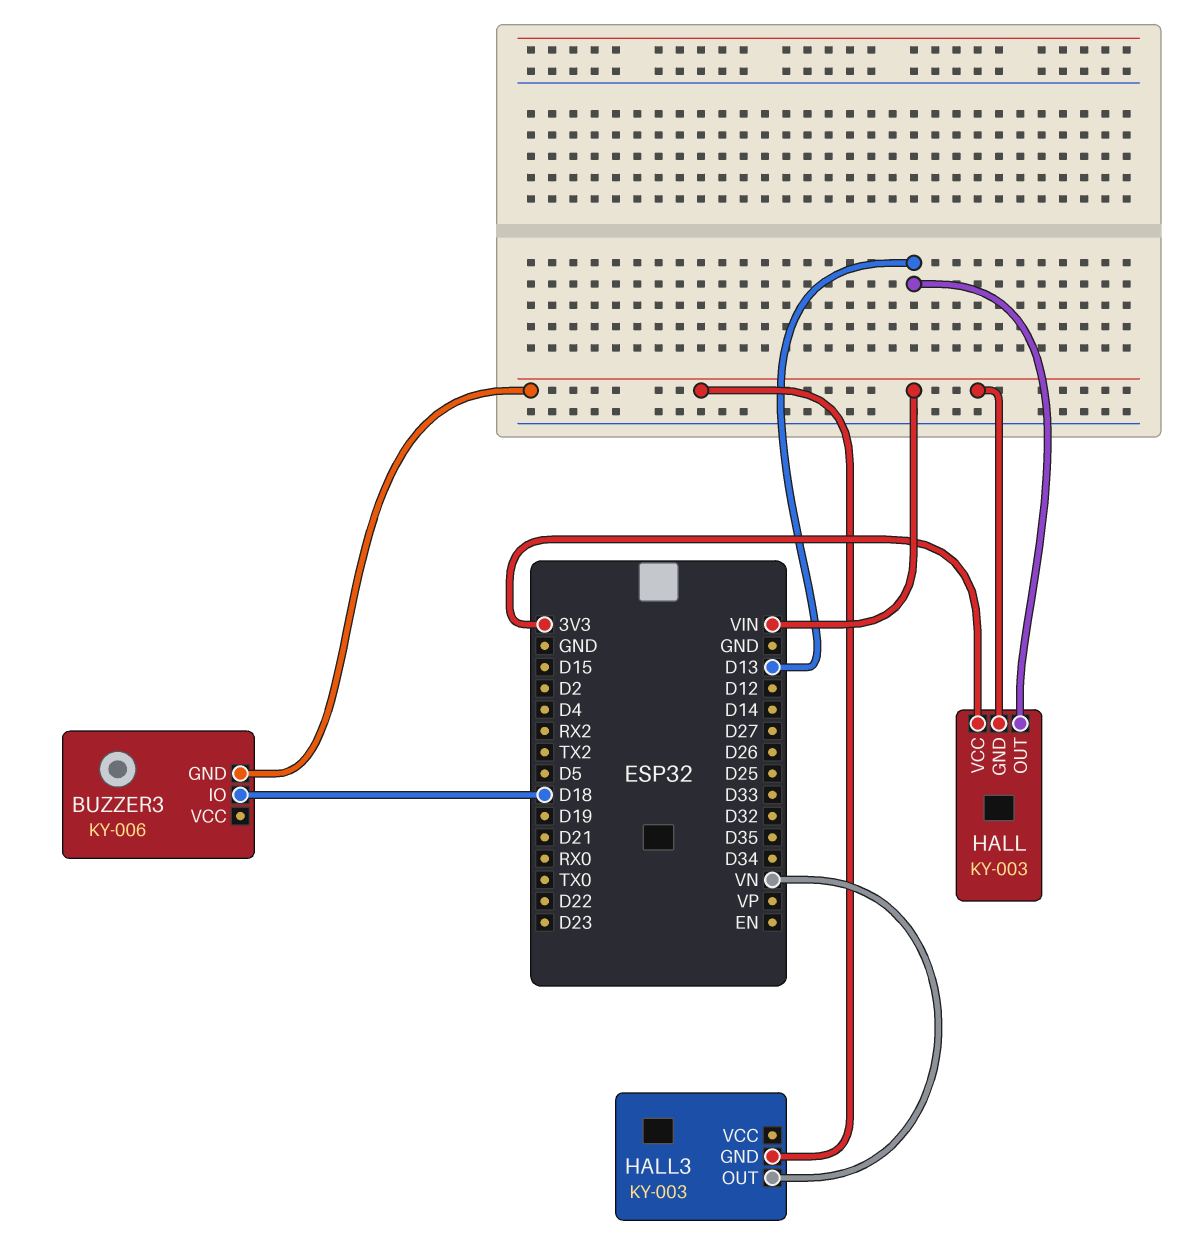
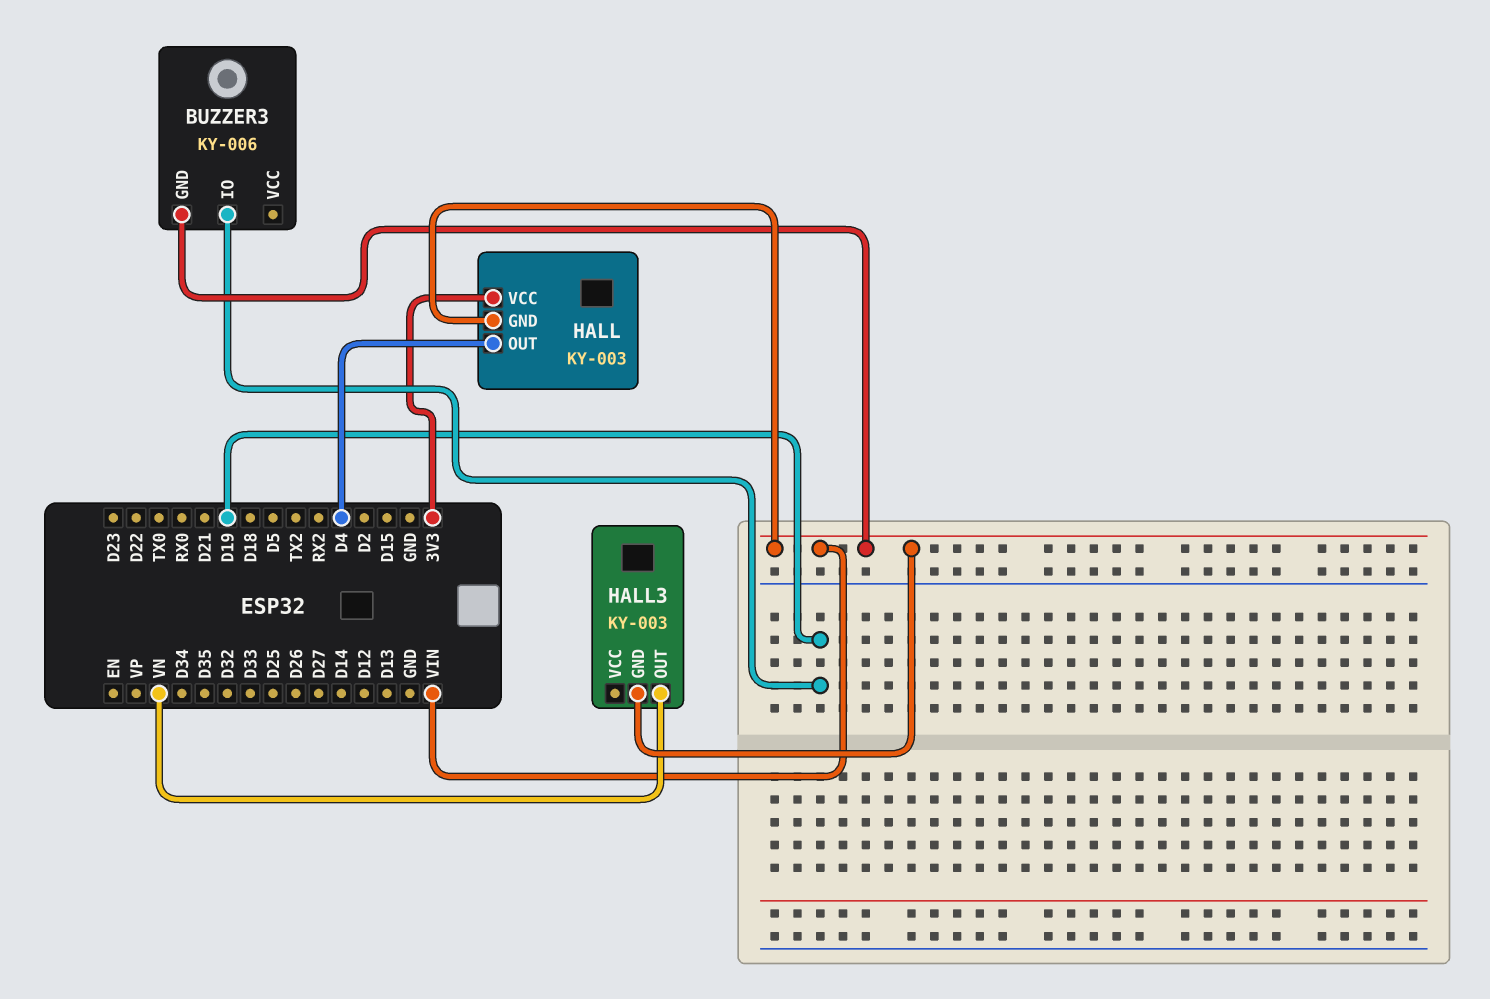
BUZZER3 pin IO: D18 -> D19
HALL pin OUT: D13 -> D4

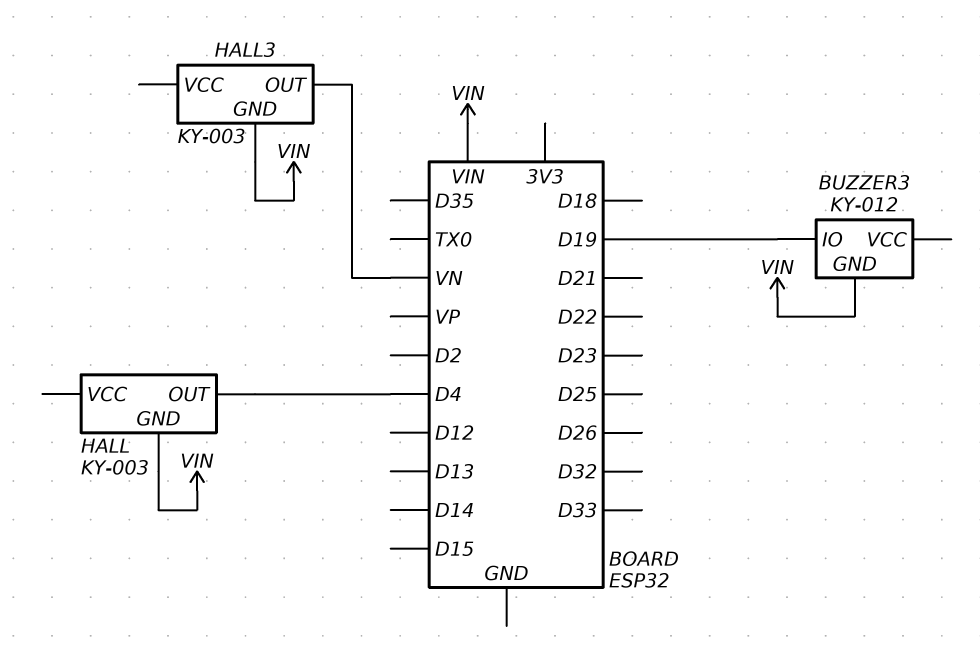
BUZZER3: KY-006 -> KY-012
HALL pin VCC: 3V3 -> none

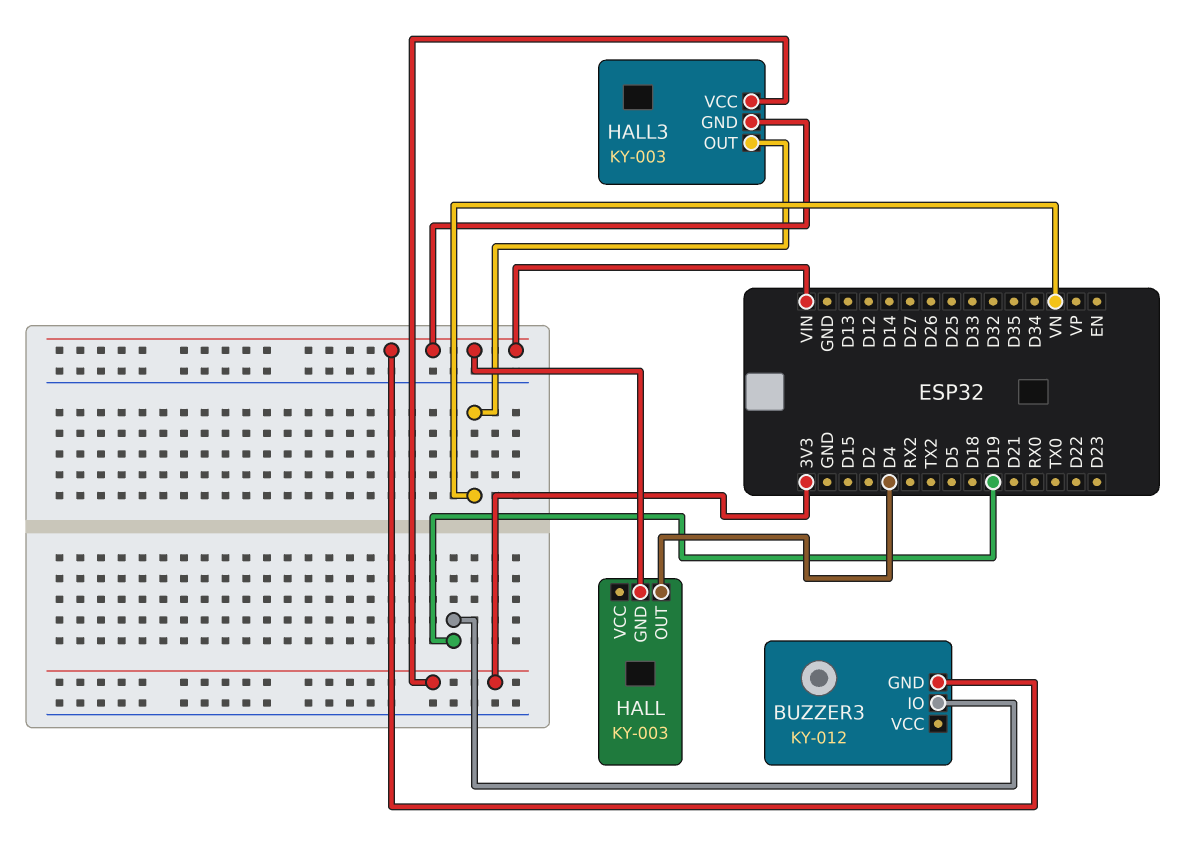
HALL3 pin VCC: none -> 3V3

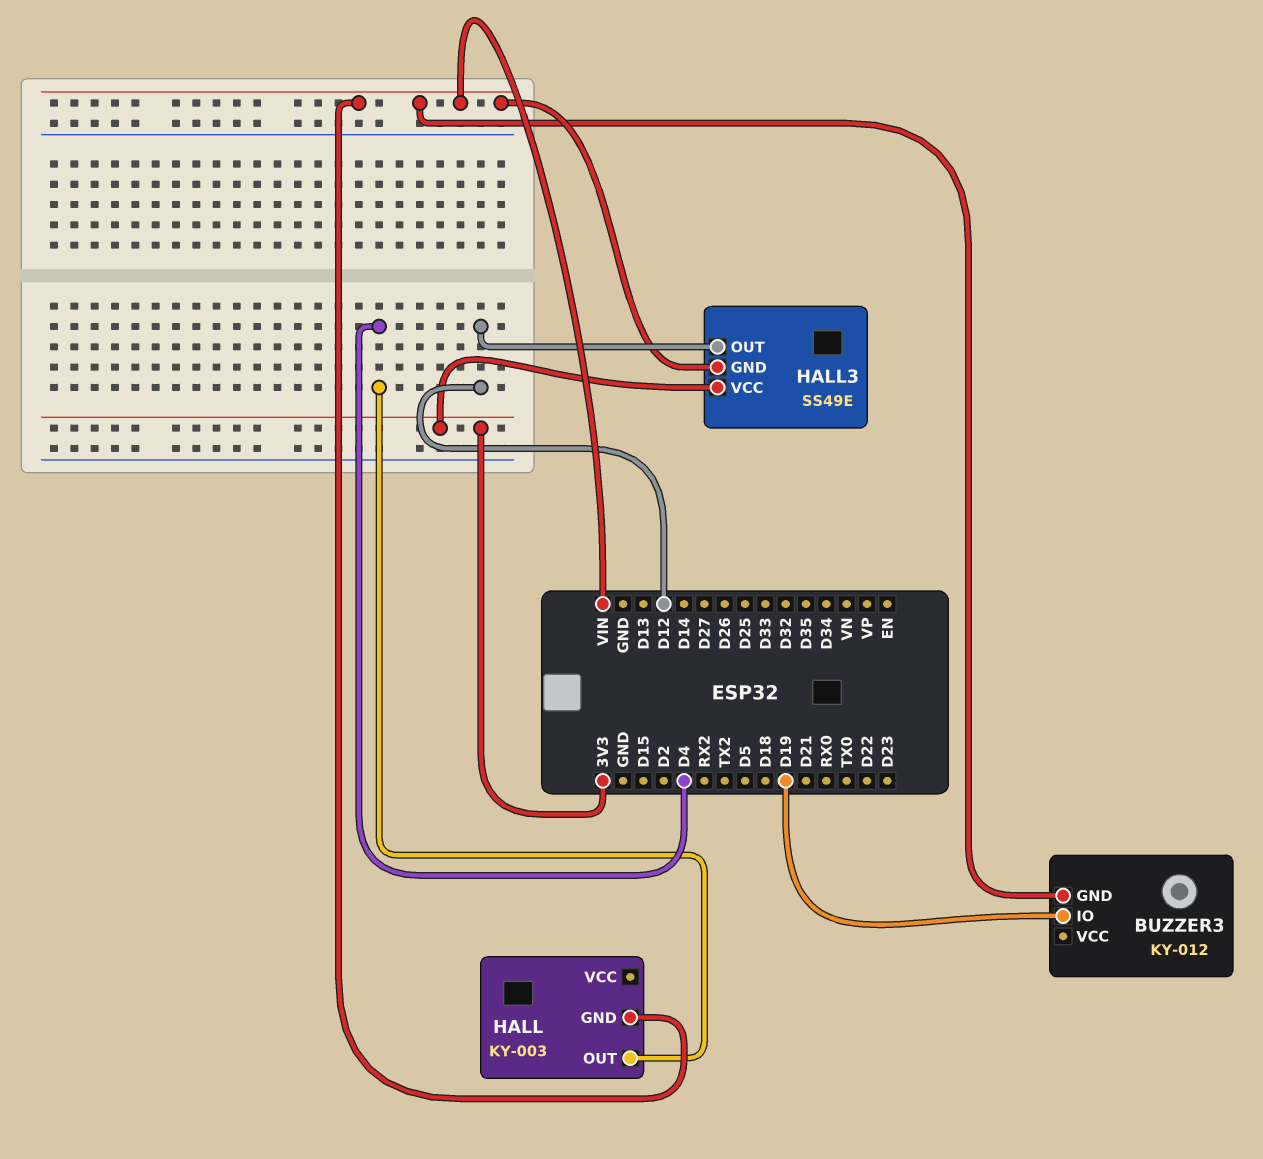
HALL3: KY-003 -> SS49E
HALL3 pin OUT: VN -> D12

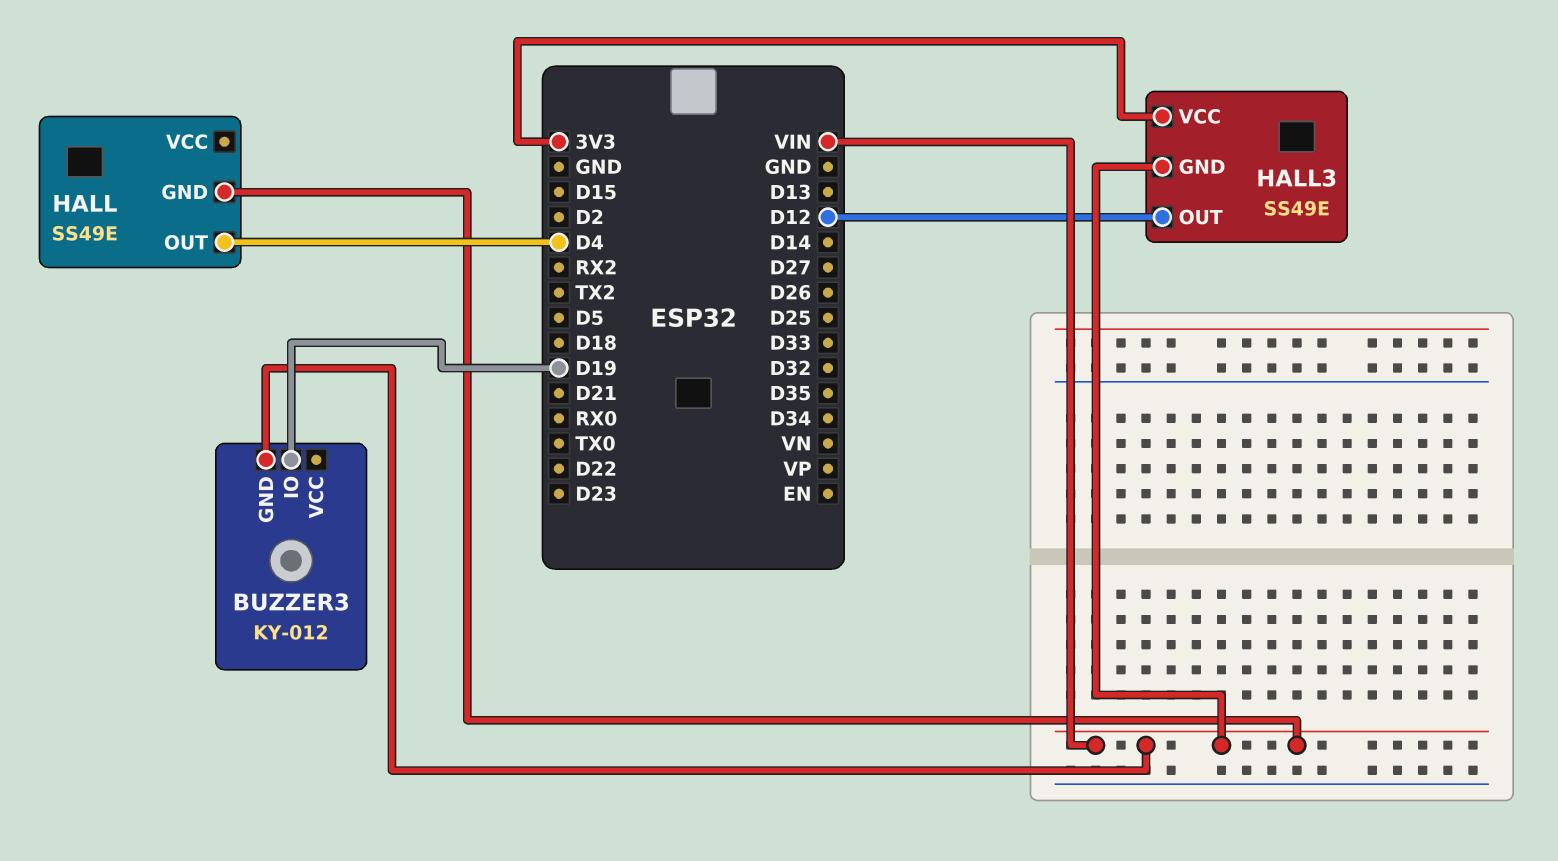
HALL: KY-003 -> SS49E

